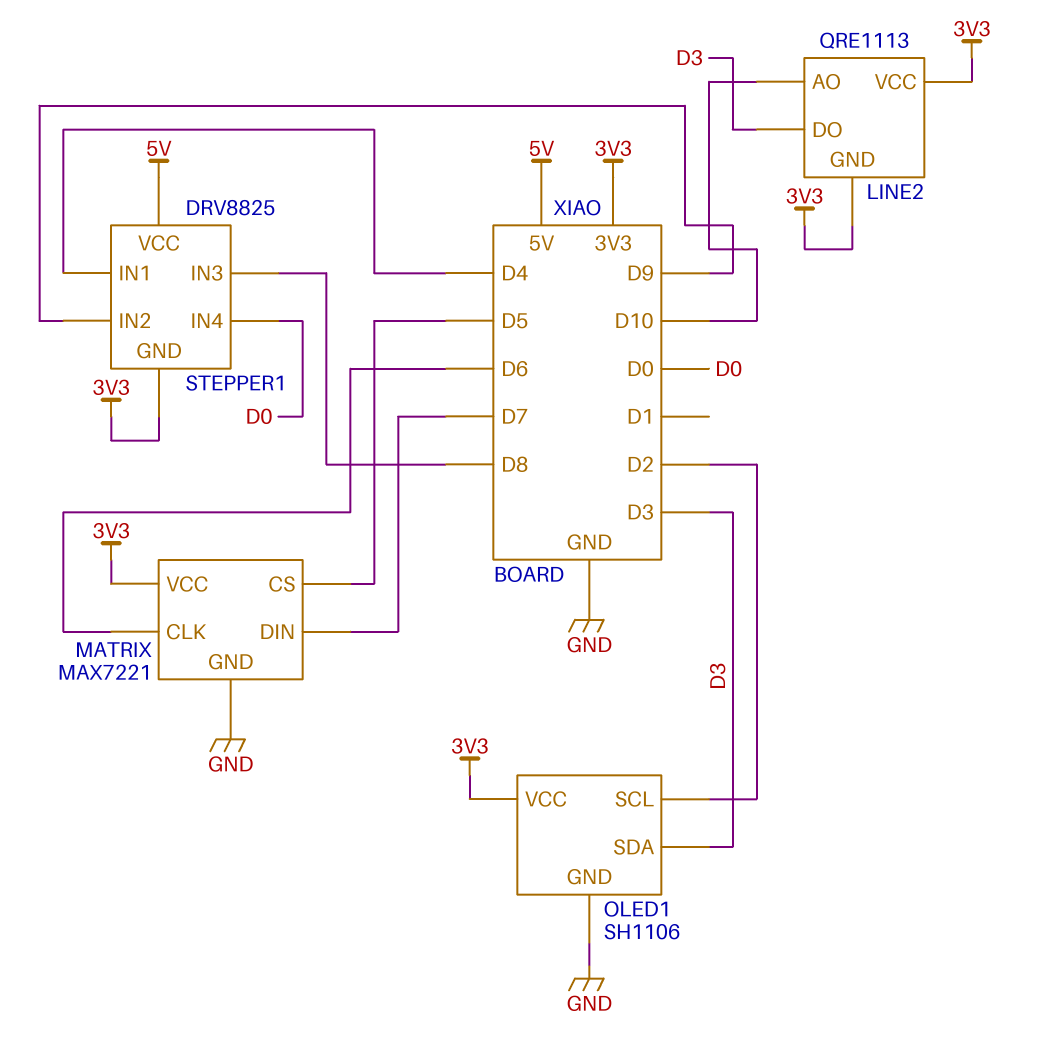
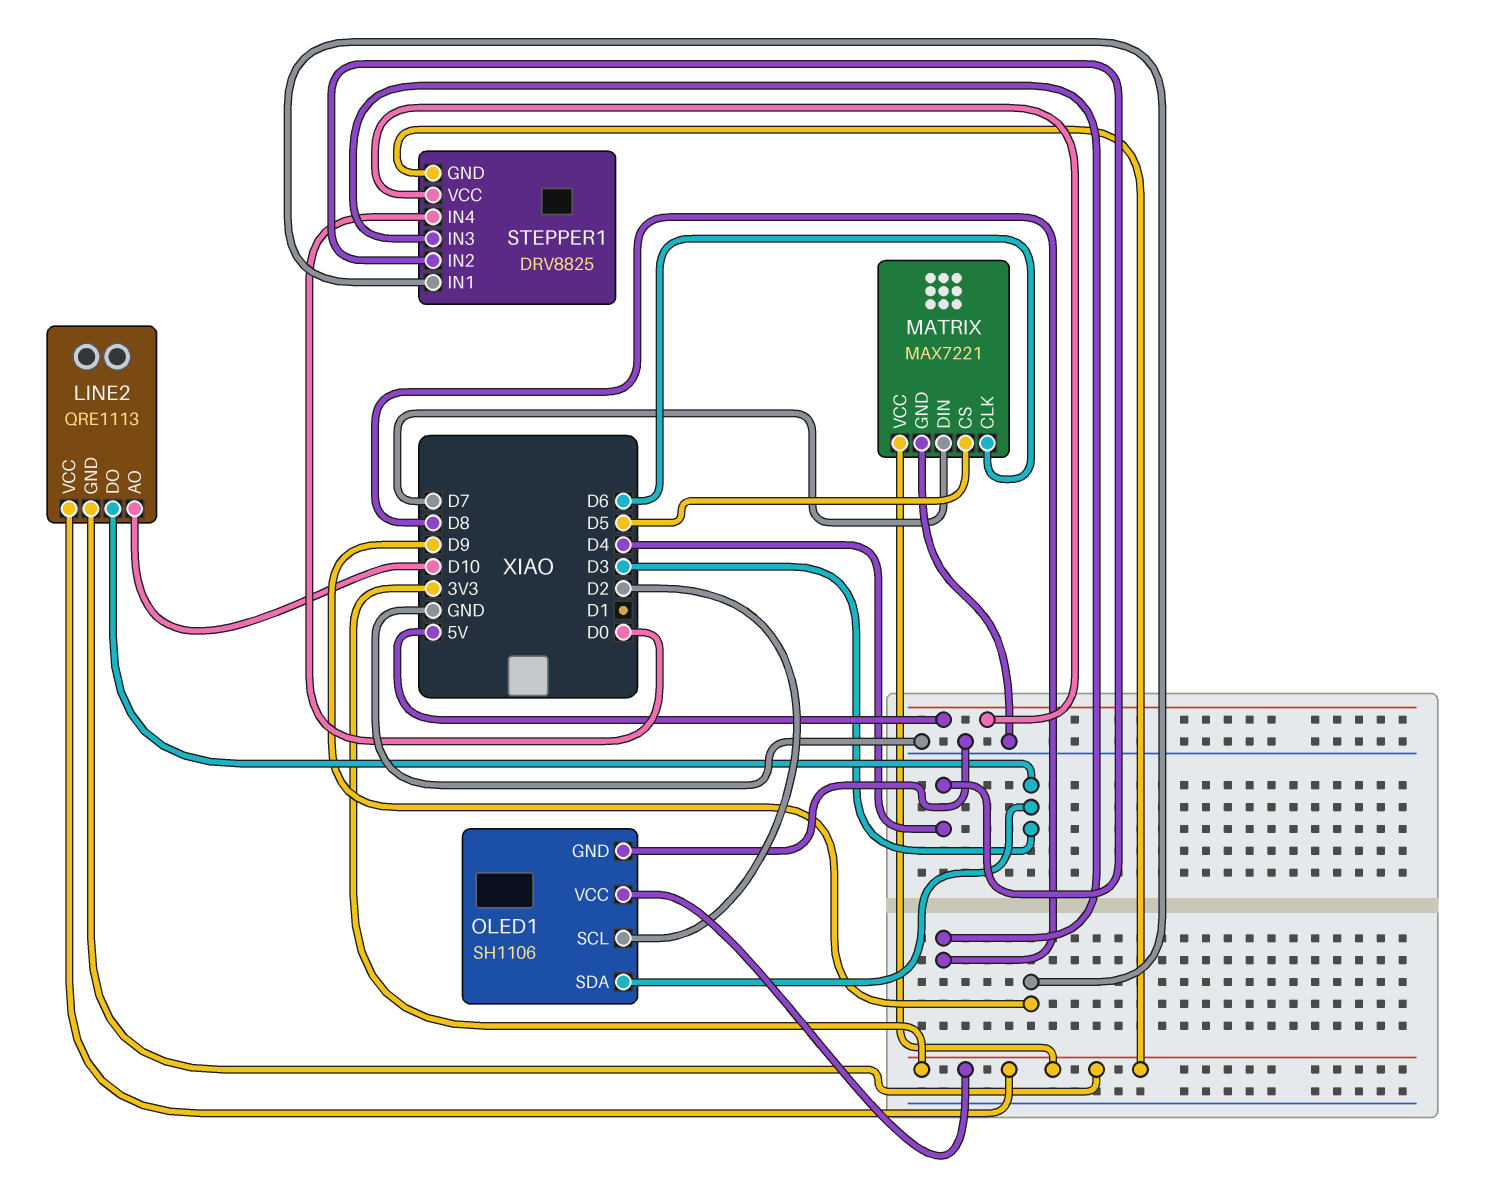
STEPPER1 pin IN1: D4 -> D9
STEPPER1 pin IN2: D9 -> D4

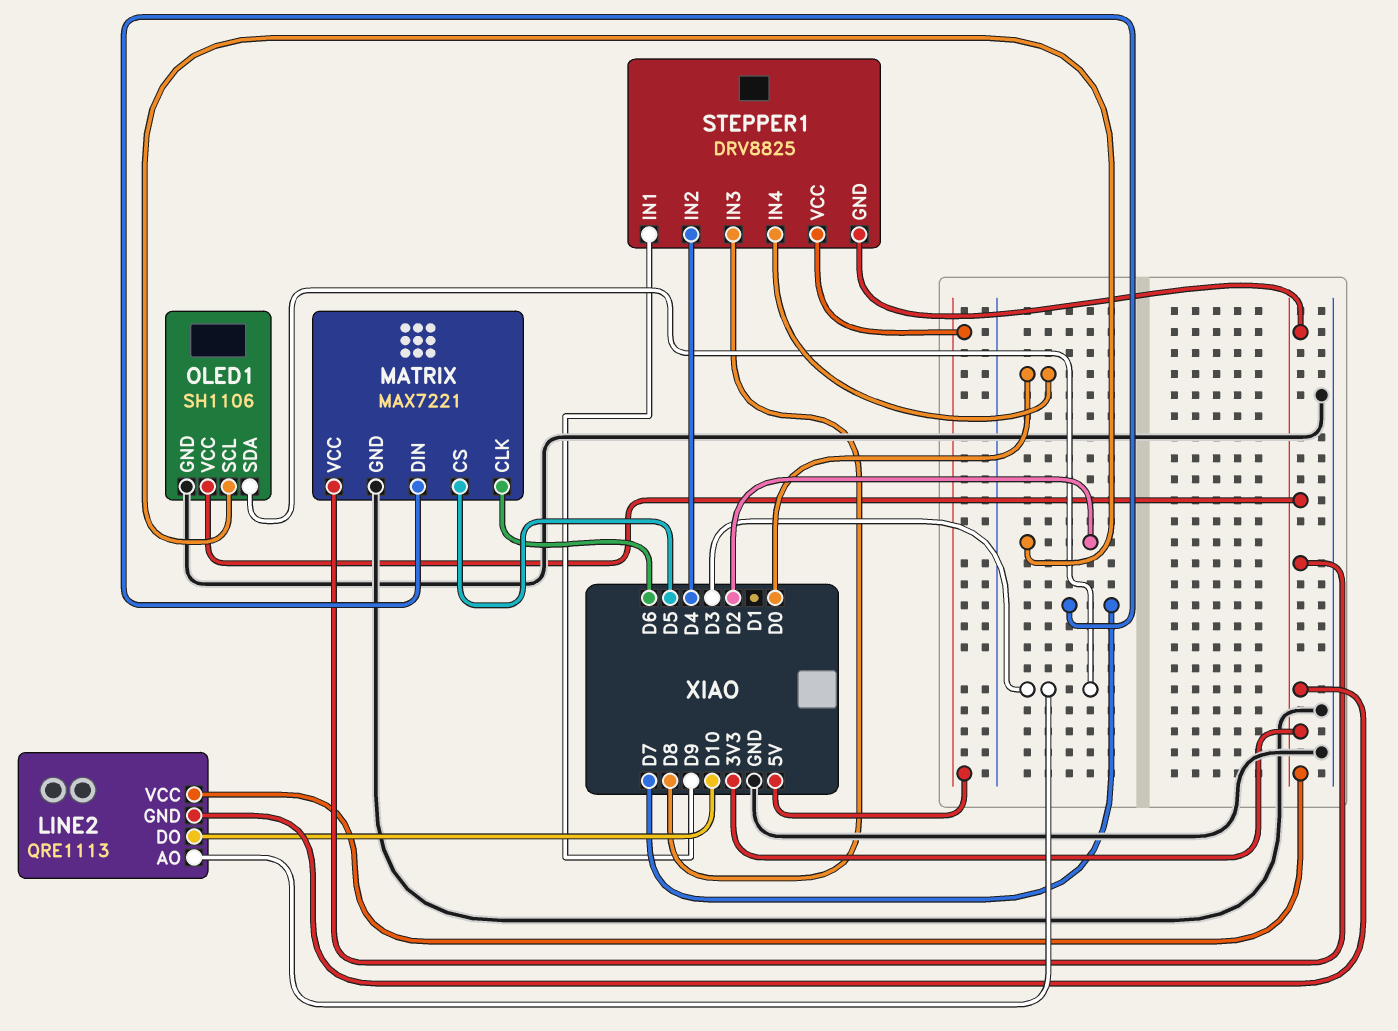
LINE2 pin AO: D10 -> D3
LINE2 pin DO: D3 -> D10

